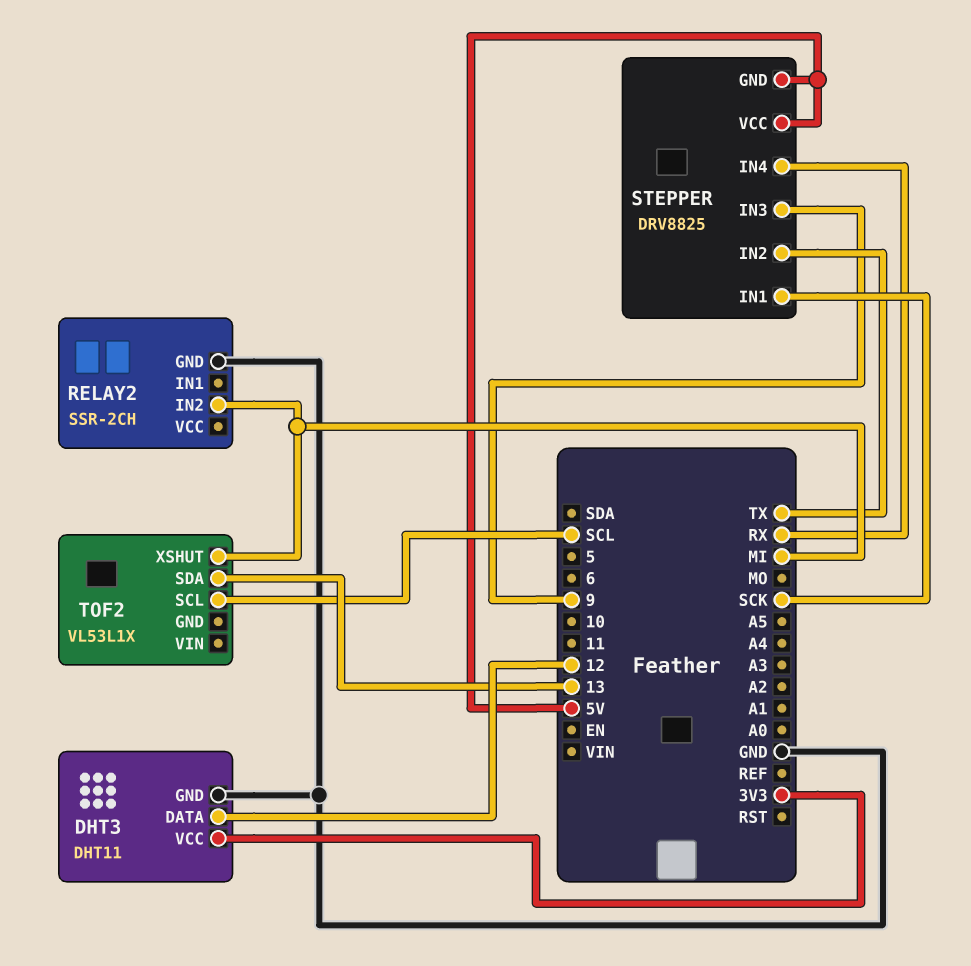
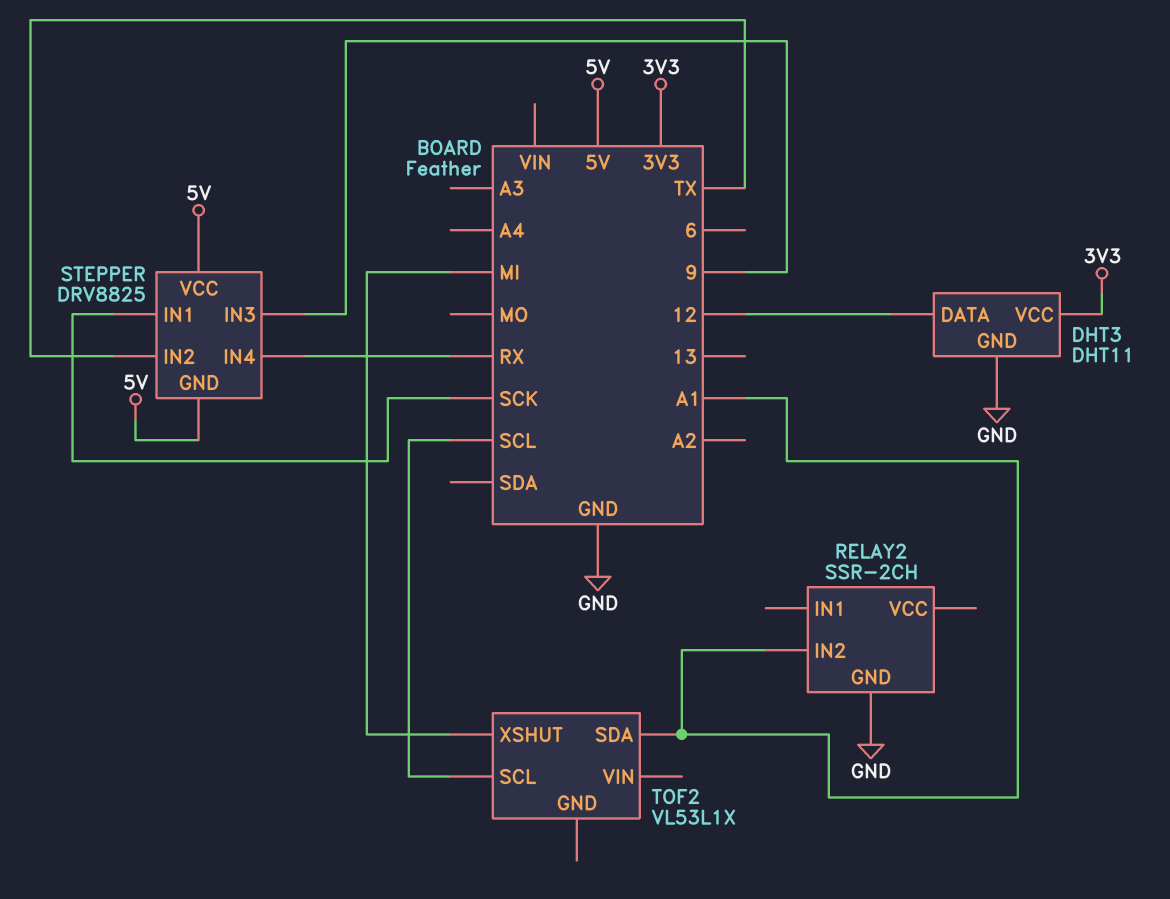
RELAY2 pin IN2: MI -> A1
TOF2 pin SDA: 13 -> A1

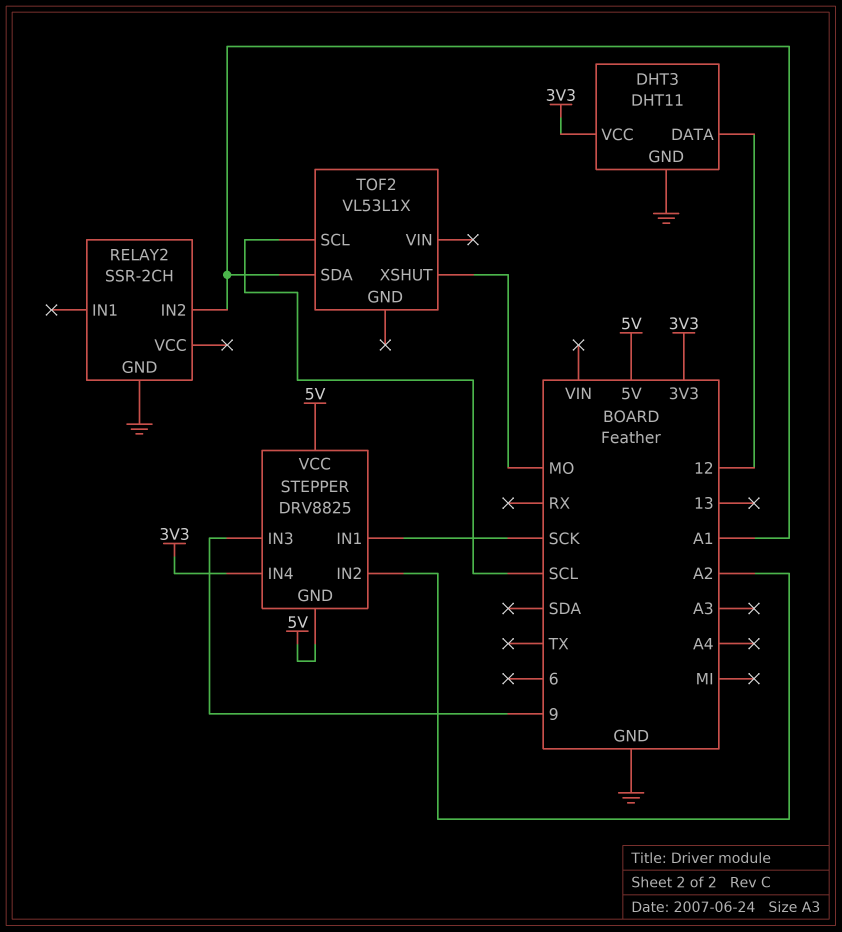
STEPPER pin IN2: TX -> A2
STEPPER pin IN4: RX -> 3V3
TOF2 pin XSHUT: MI -> MO

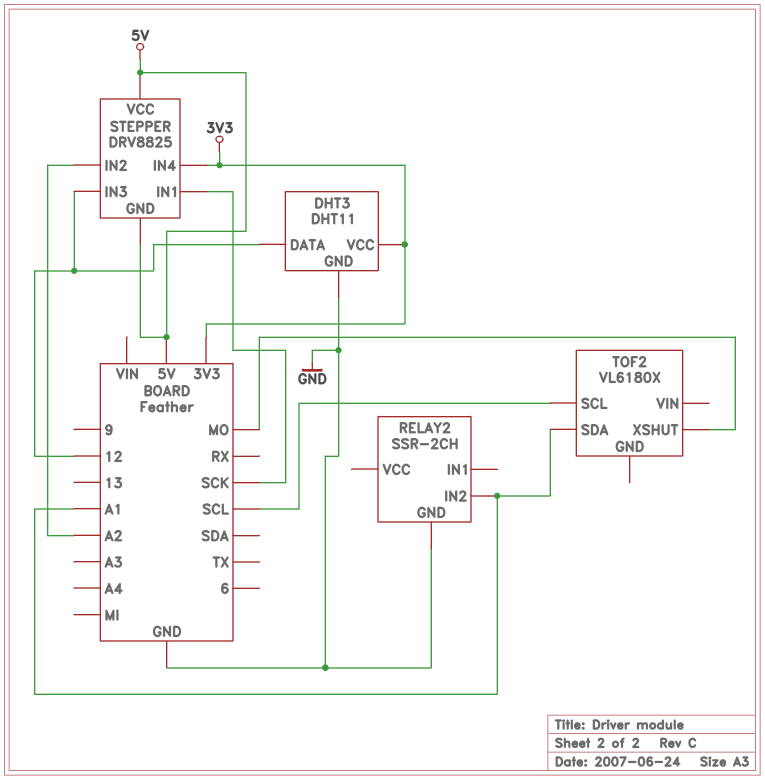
STEPPER pin IN3: 9 -> 12
TOF2: VL53L1X -> VL6180X

